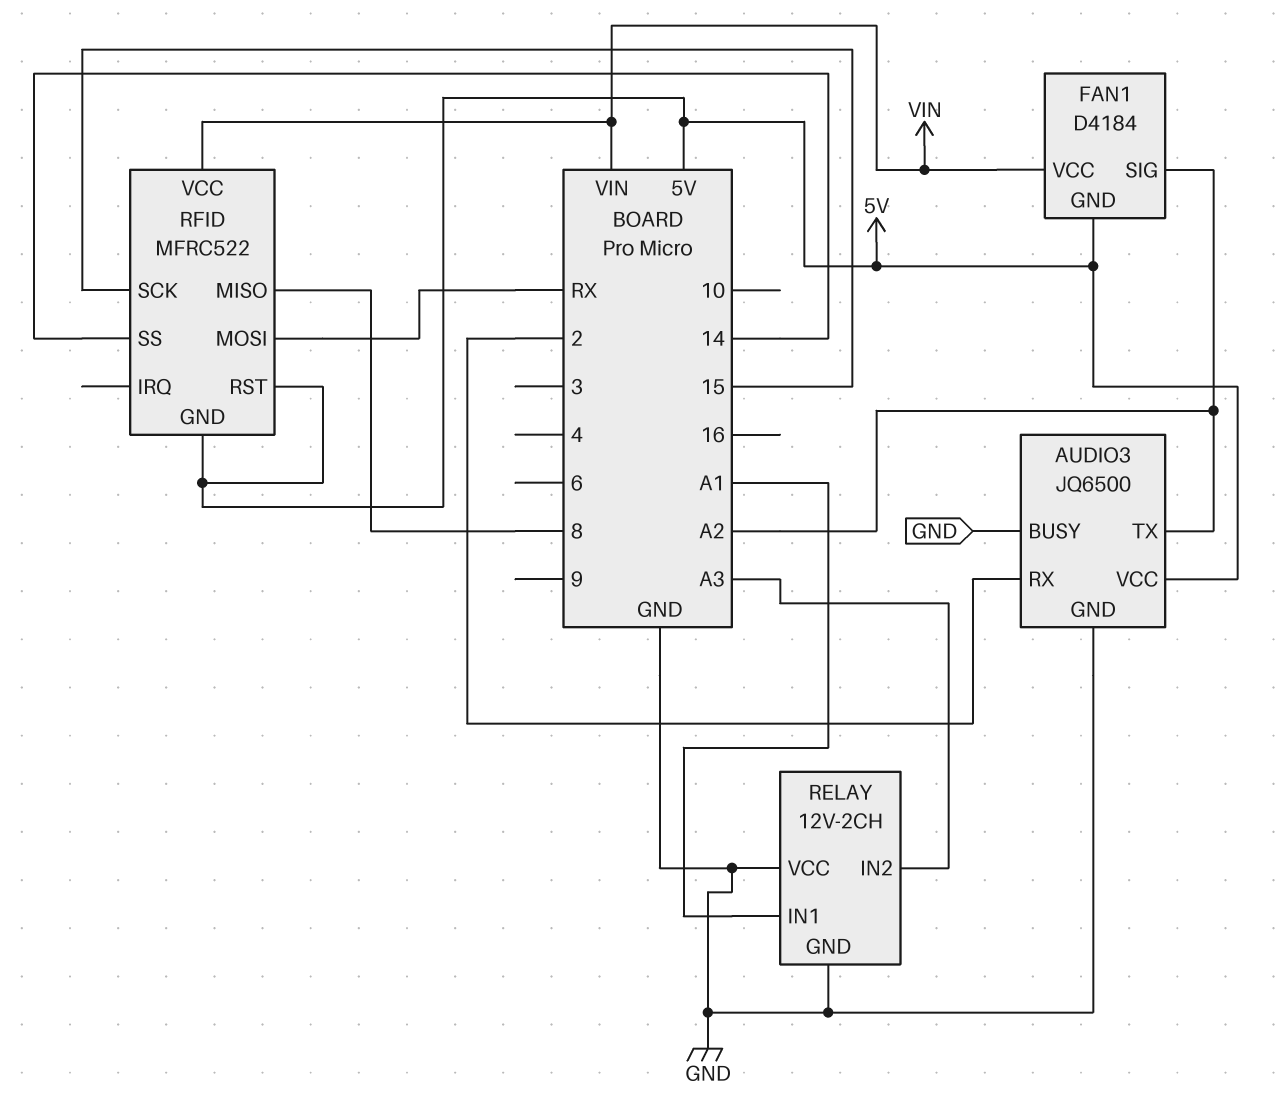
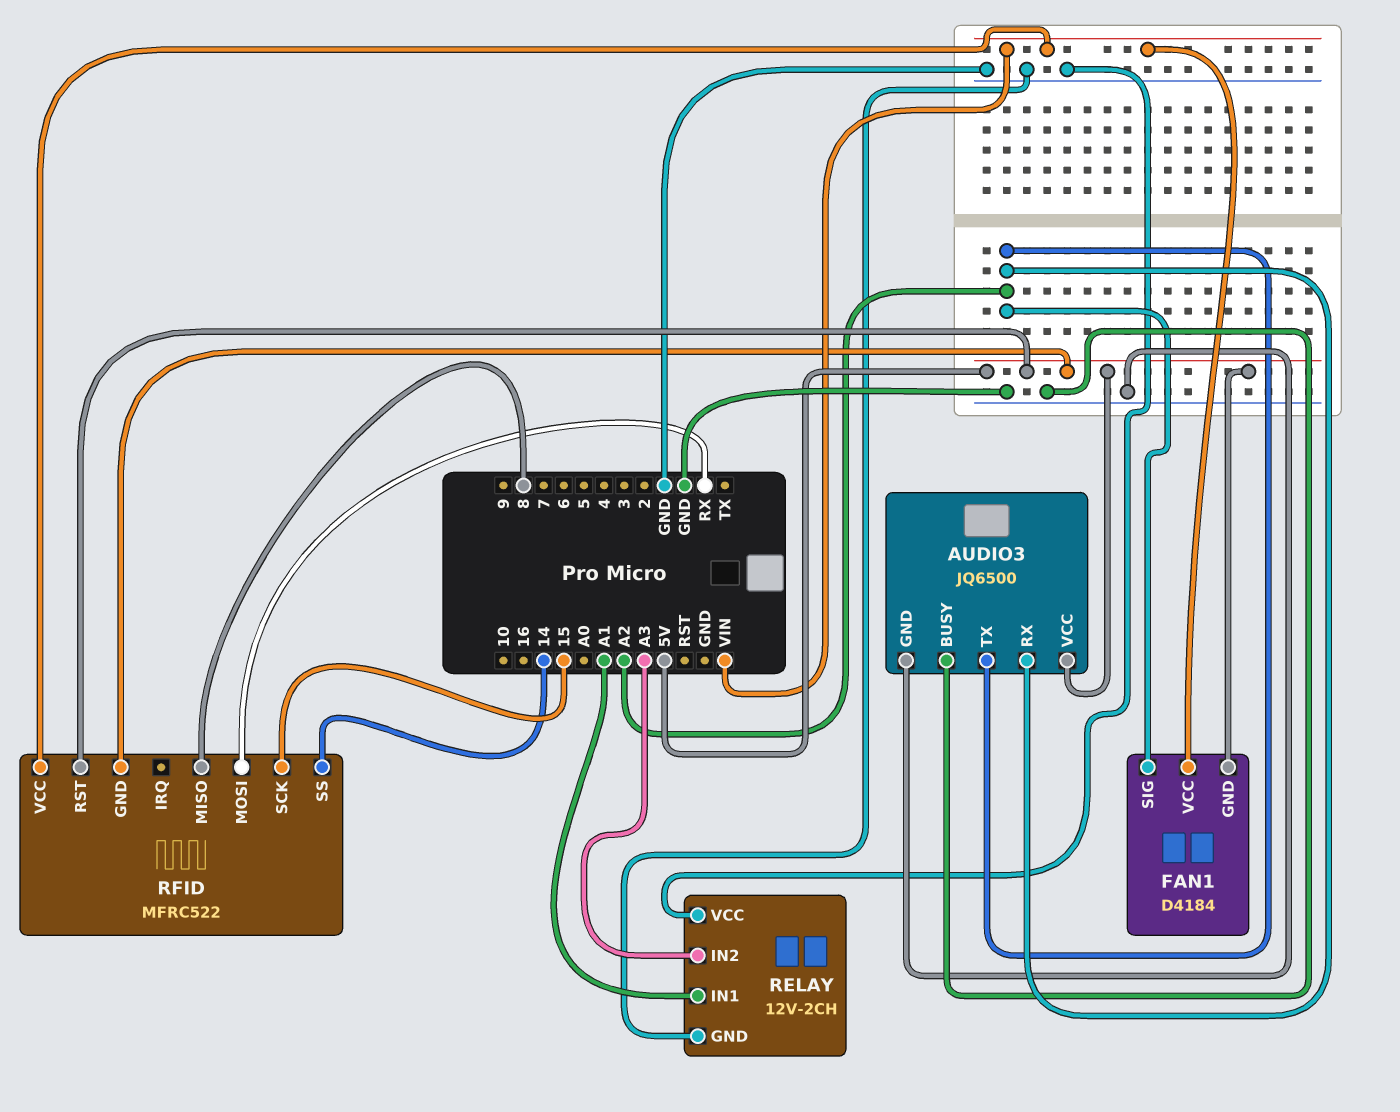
AUDIO3 pin RX: 2 -> A2

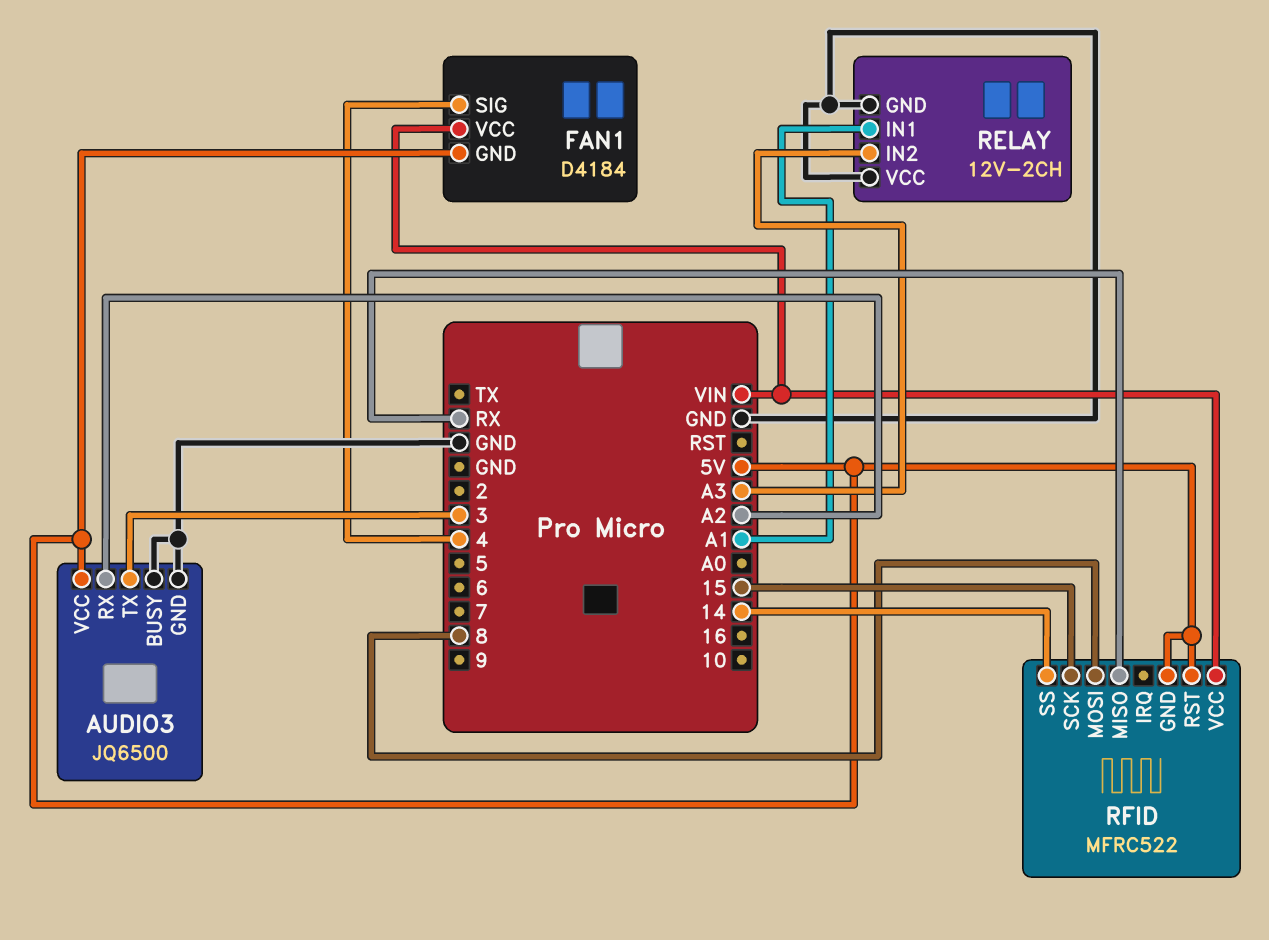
AUDIO3 pin TX: A2 -> 3
FAN1 pin SIG: A2 -> 4
RFID pin MISO: 8 -> RX
RFID pin MOSI: RX -> 8

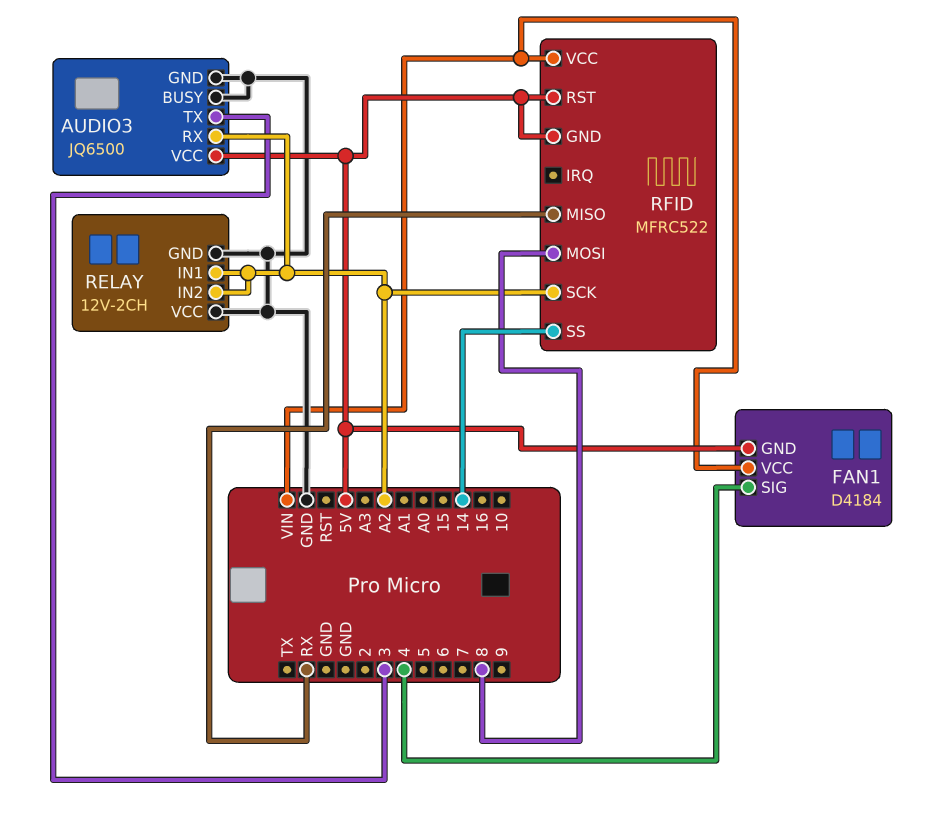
RELAY pin IN1: A1 -> A2
RELAY pin IN2: A3 -> A2
RFID pin SCK: 15 -> A2

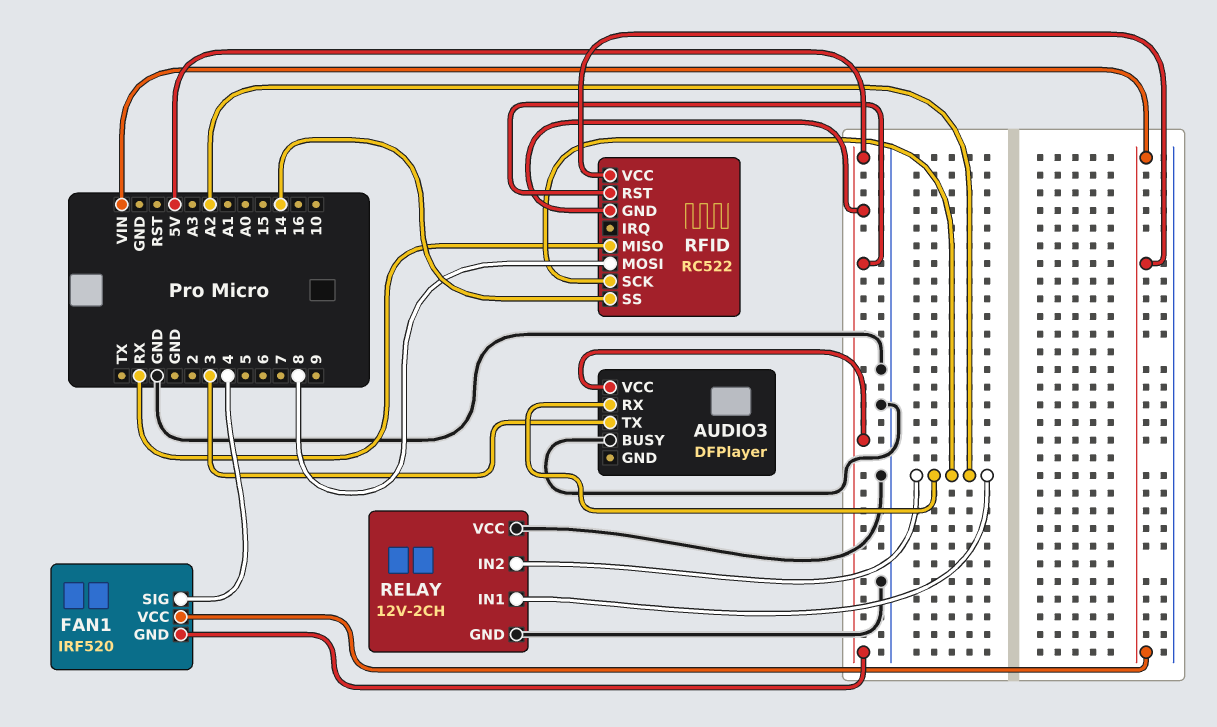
AUDIO3: JQ6500 -> DFPlayer
AUDIO3 pin GND: GND -> none
FAN1: D4184 -> IRF520
RFID: MFRC522 -> RC522

